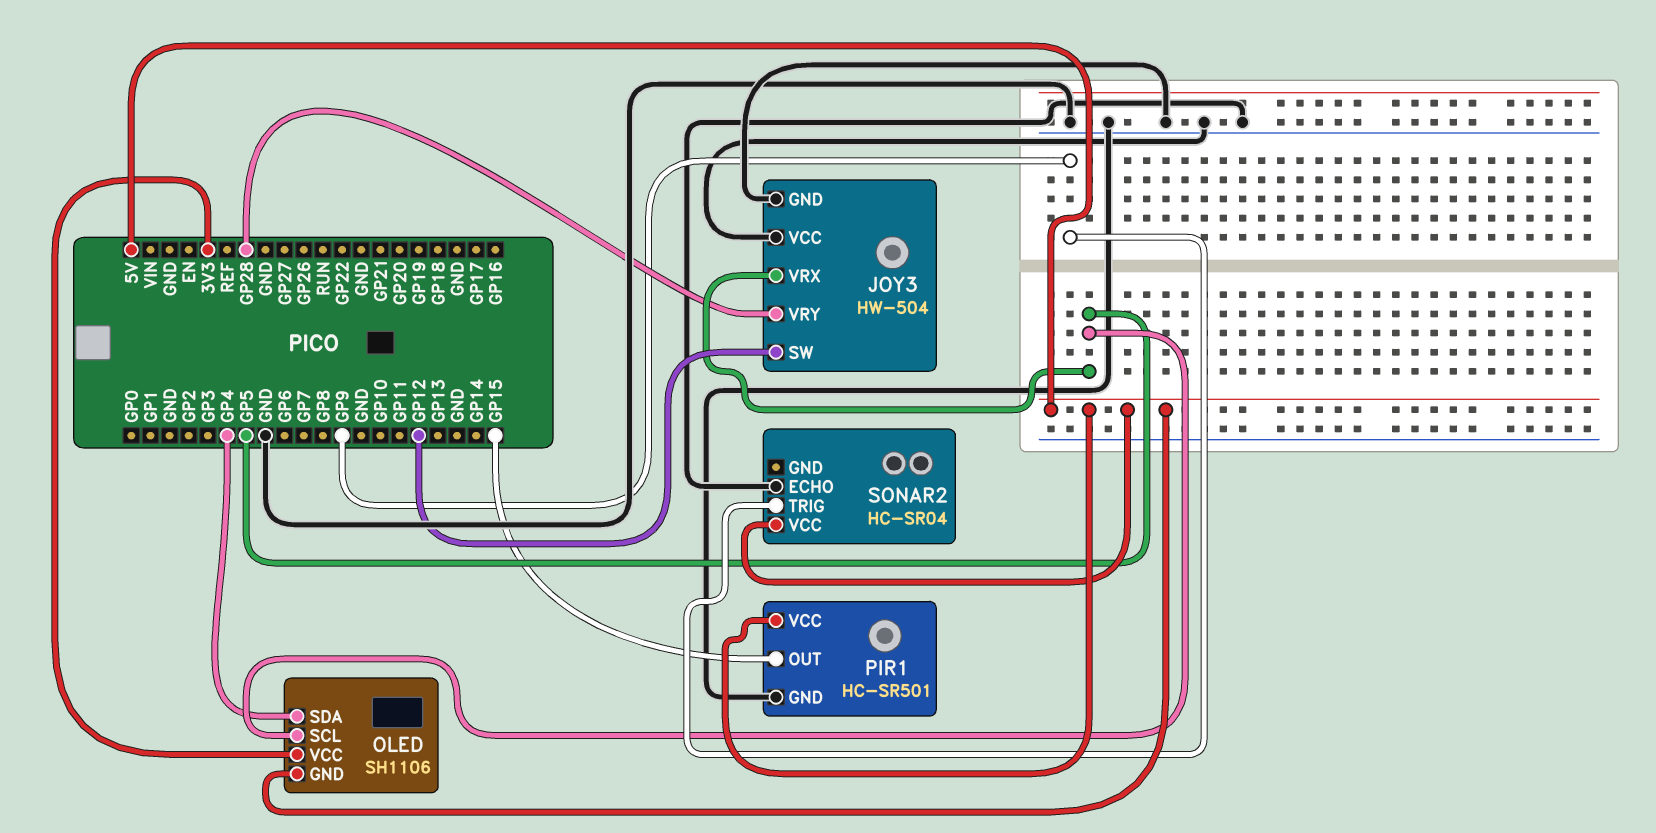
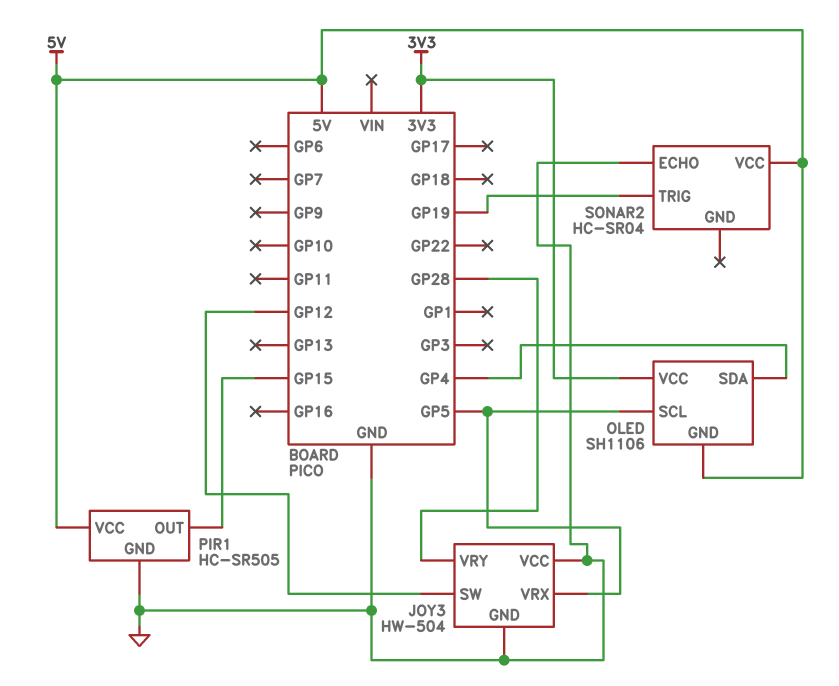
PIR1: HC-SR501 -> HC-SR505
SONAR2 pin TRIG: GP9 -> GP19

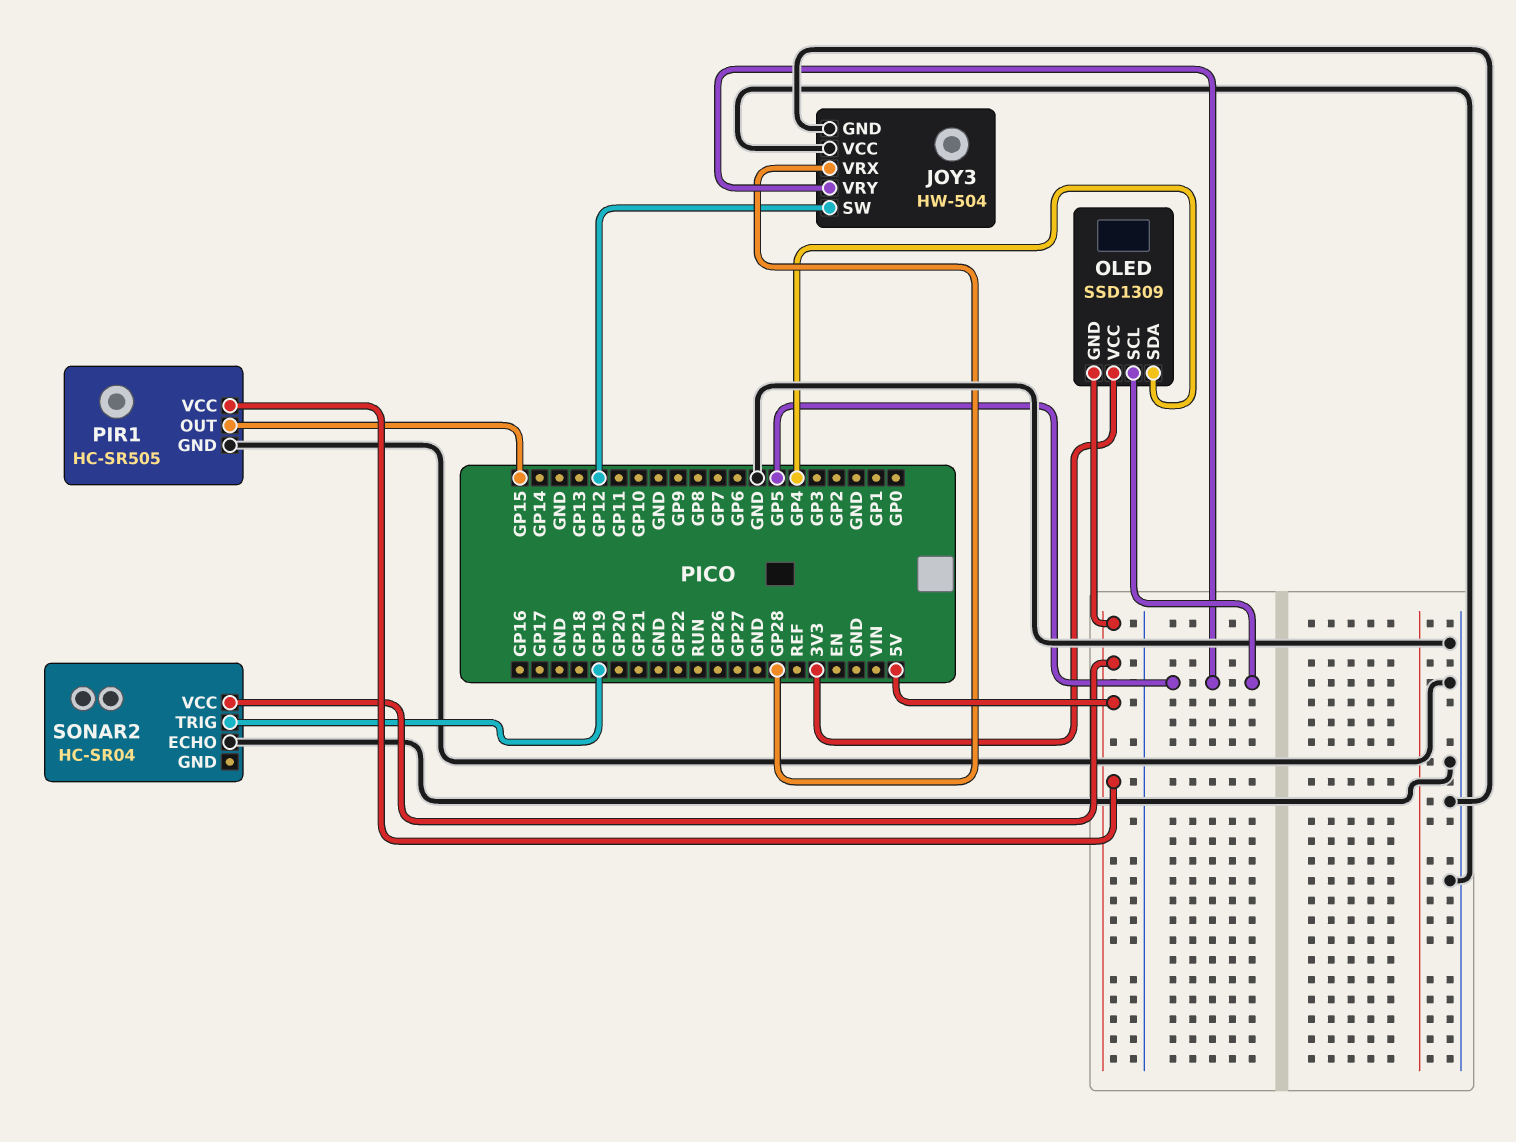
JOY3 pin VRX: GP5 -> GP28
JOY3 pin VRY: GP28 -> GP5
OLED: SH1106 -> SSD1309

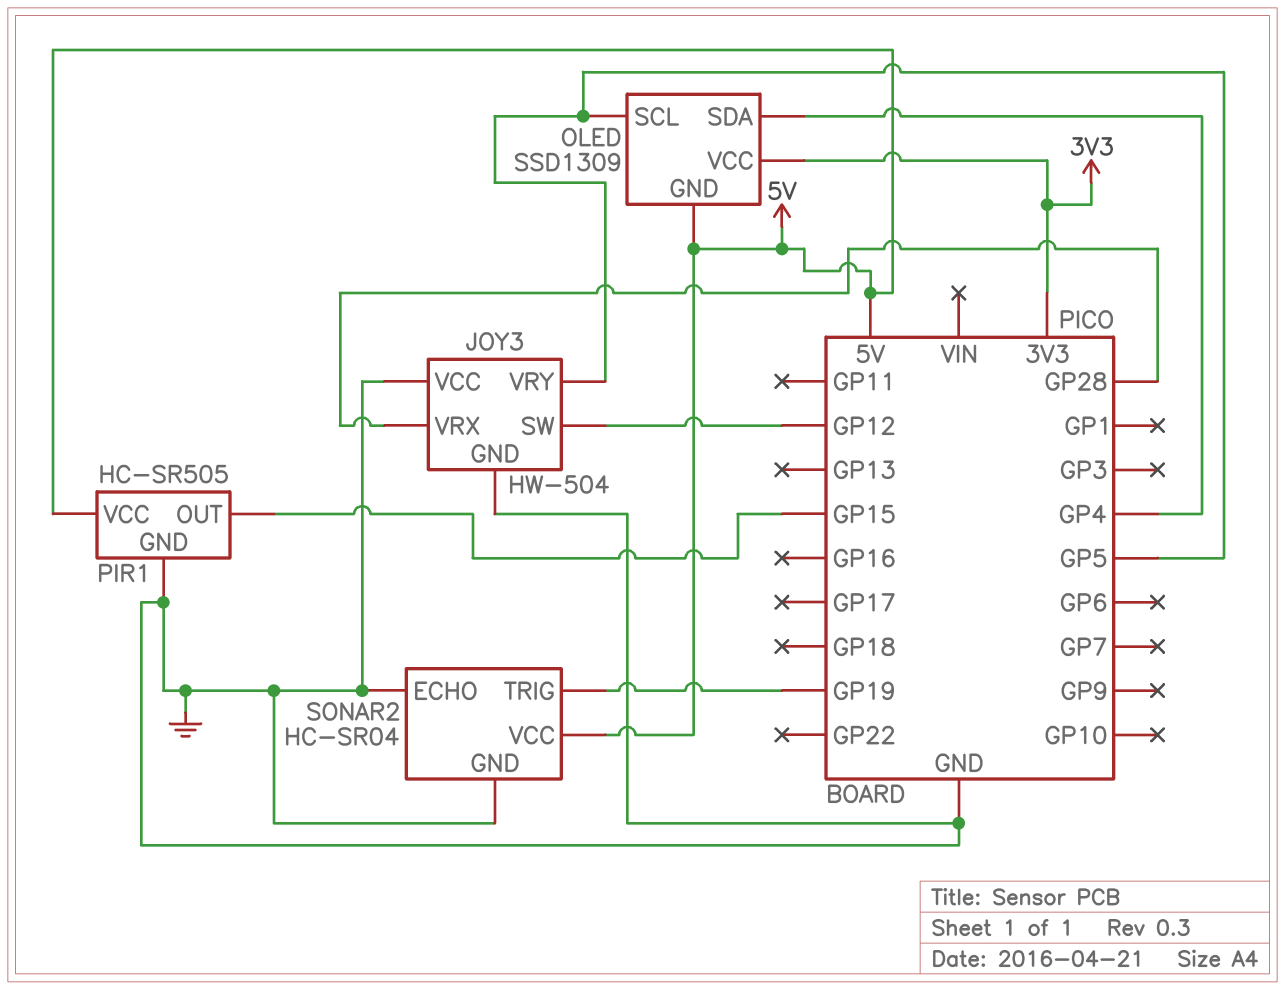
SONAR2 pin GND: none -> GND

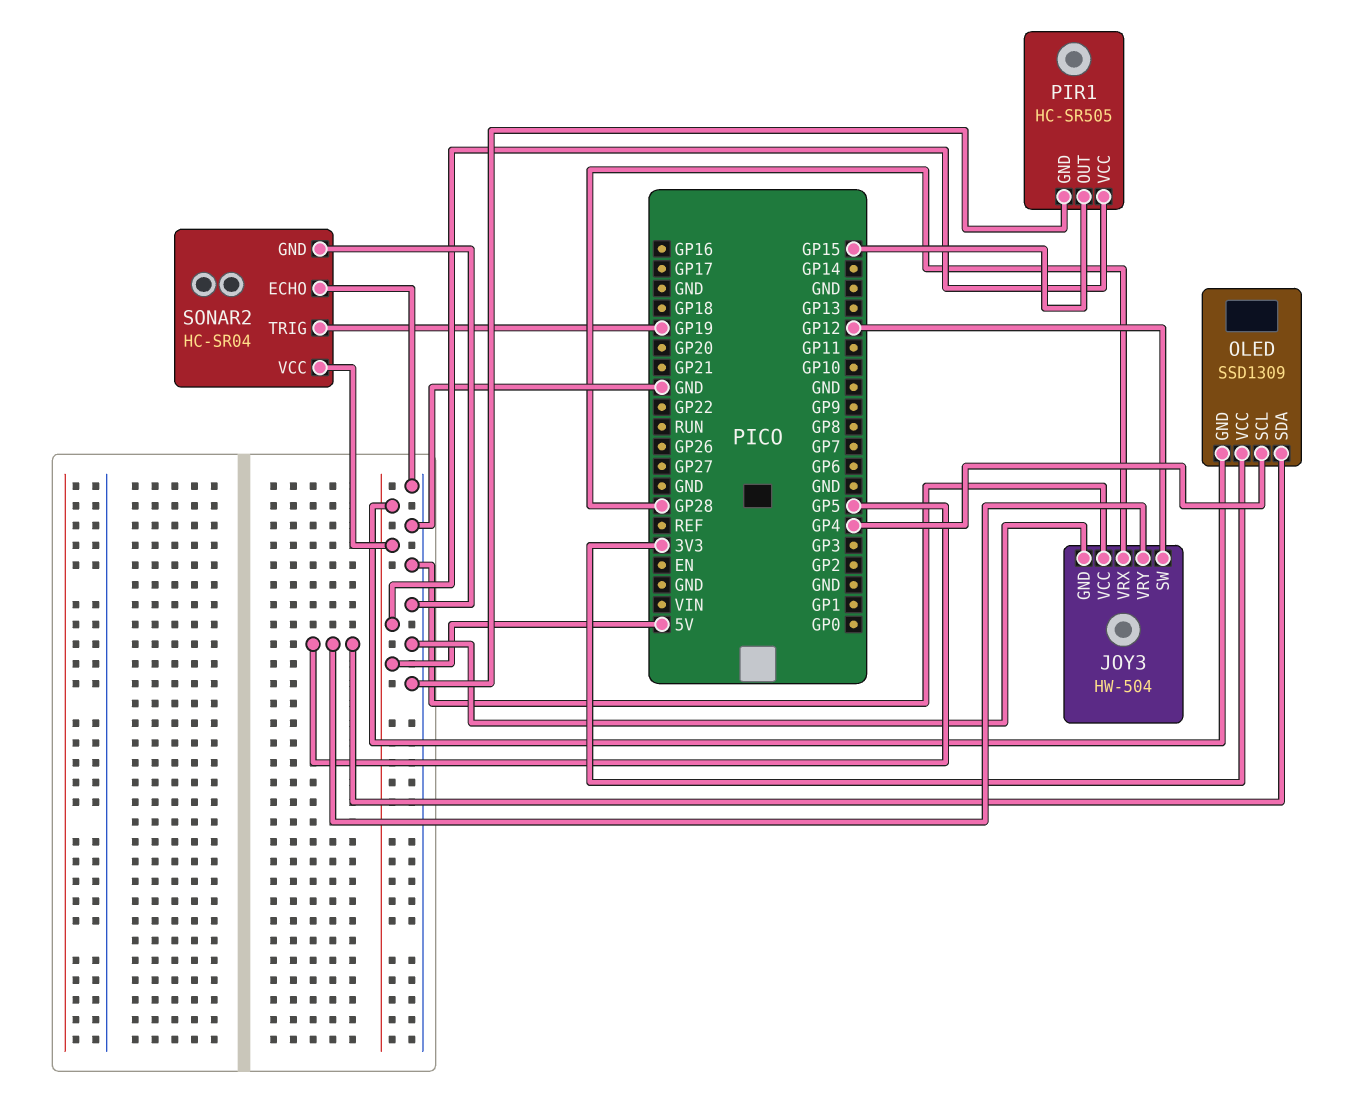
OLED pin SCL: GP5 -> GP4
OLED pin SDA: GP4 -> GP5

